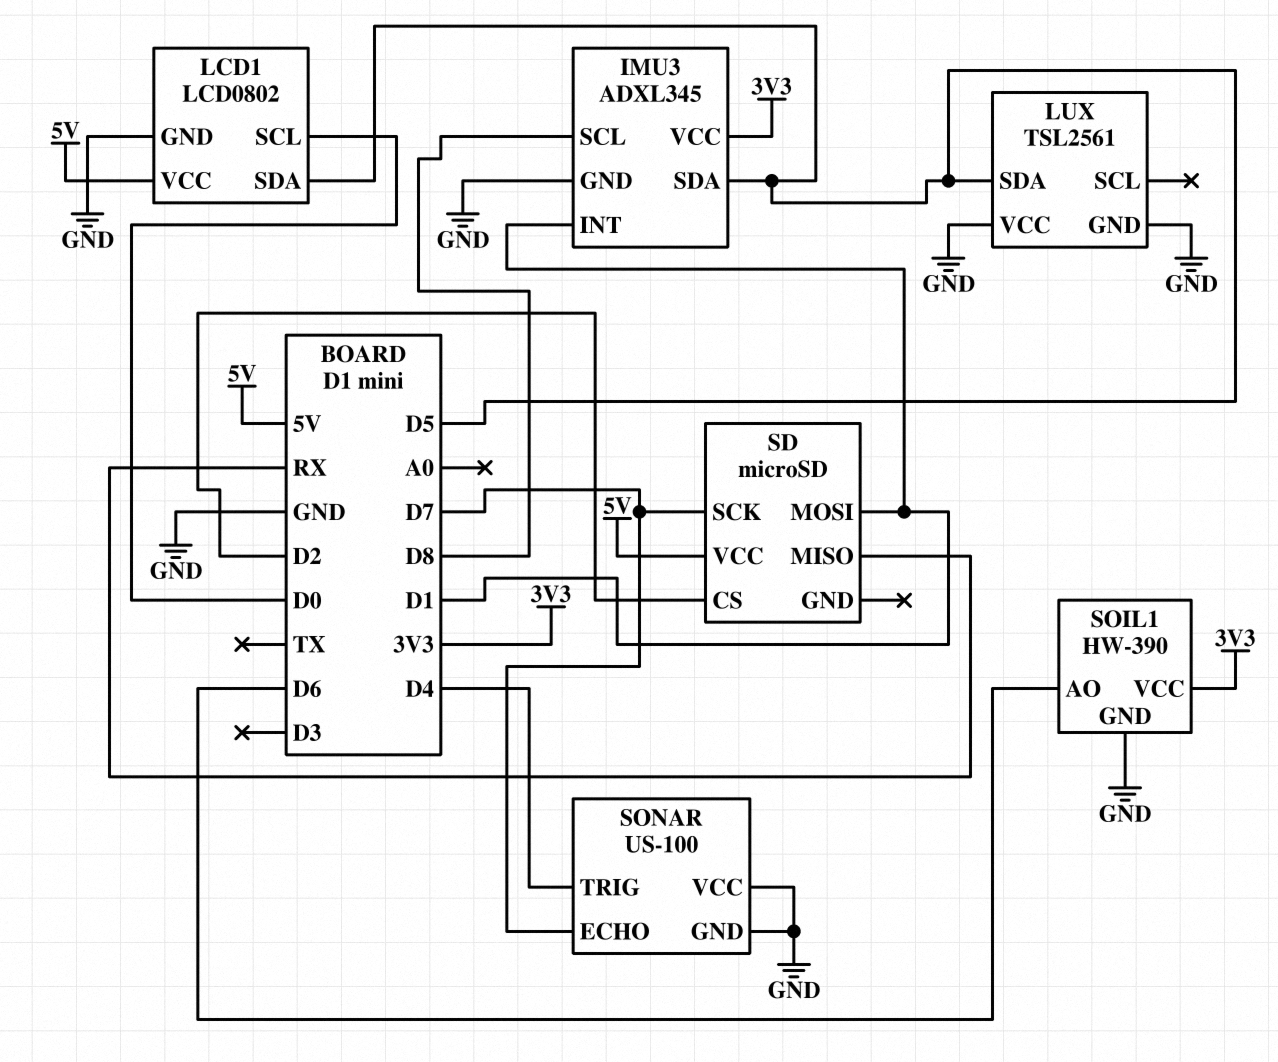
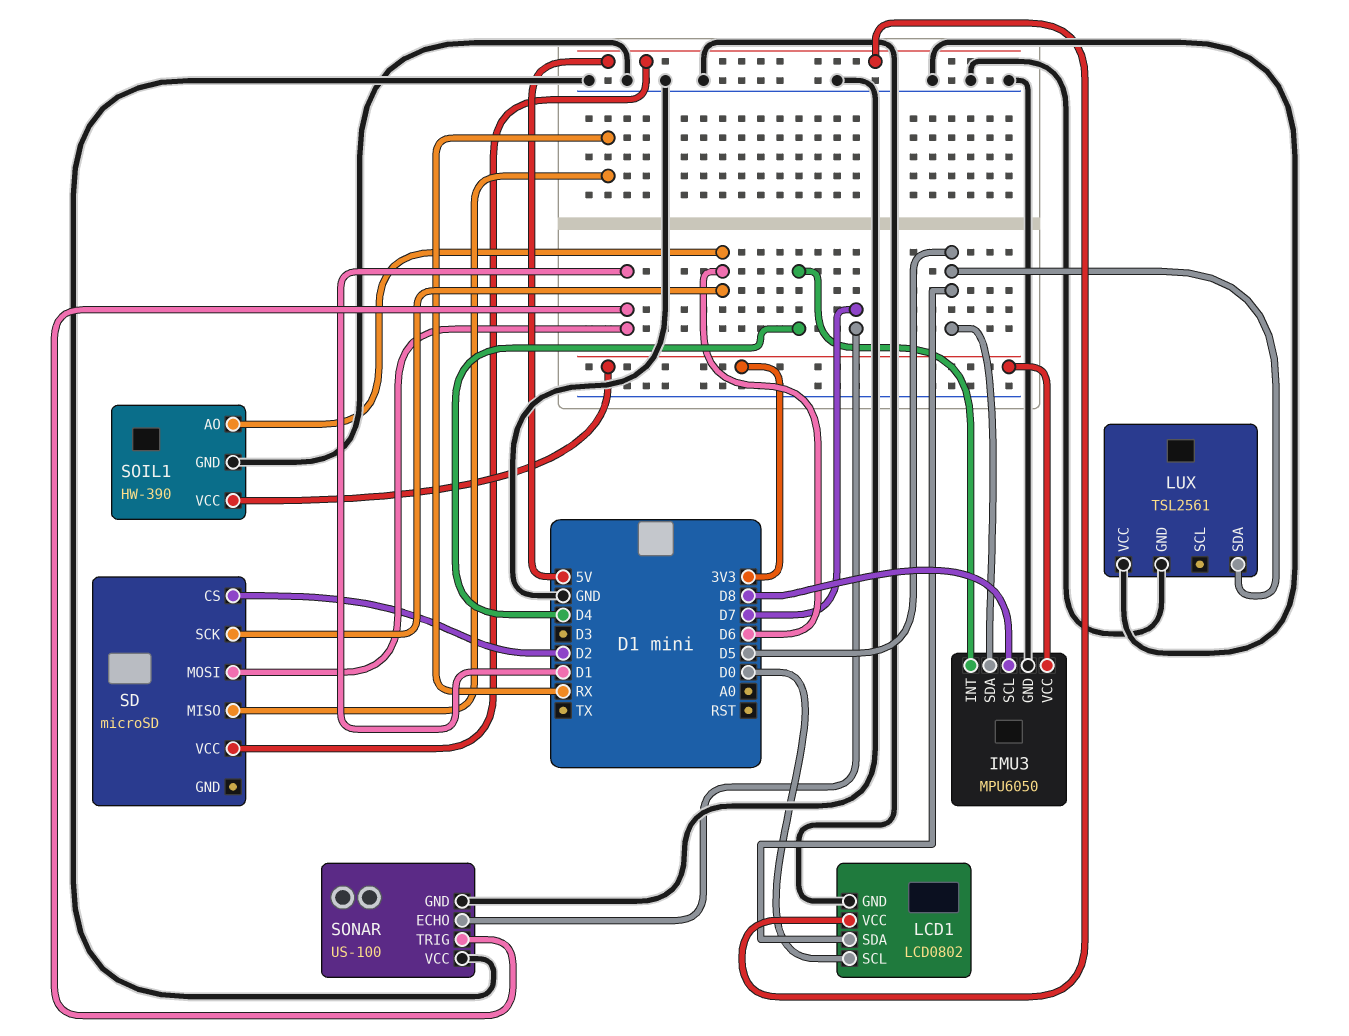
IMU3: ADXL345 -> MPU6050
IMU3 pin INT: D1 -> D4
SD pin SCK: D7 -> D6
SONAR pin TRIG: D4 -> D1

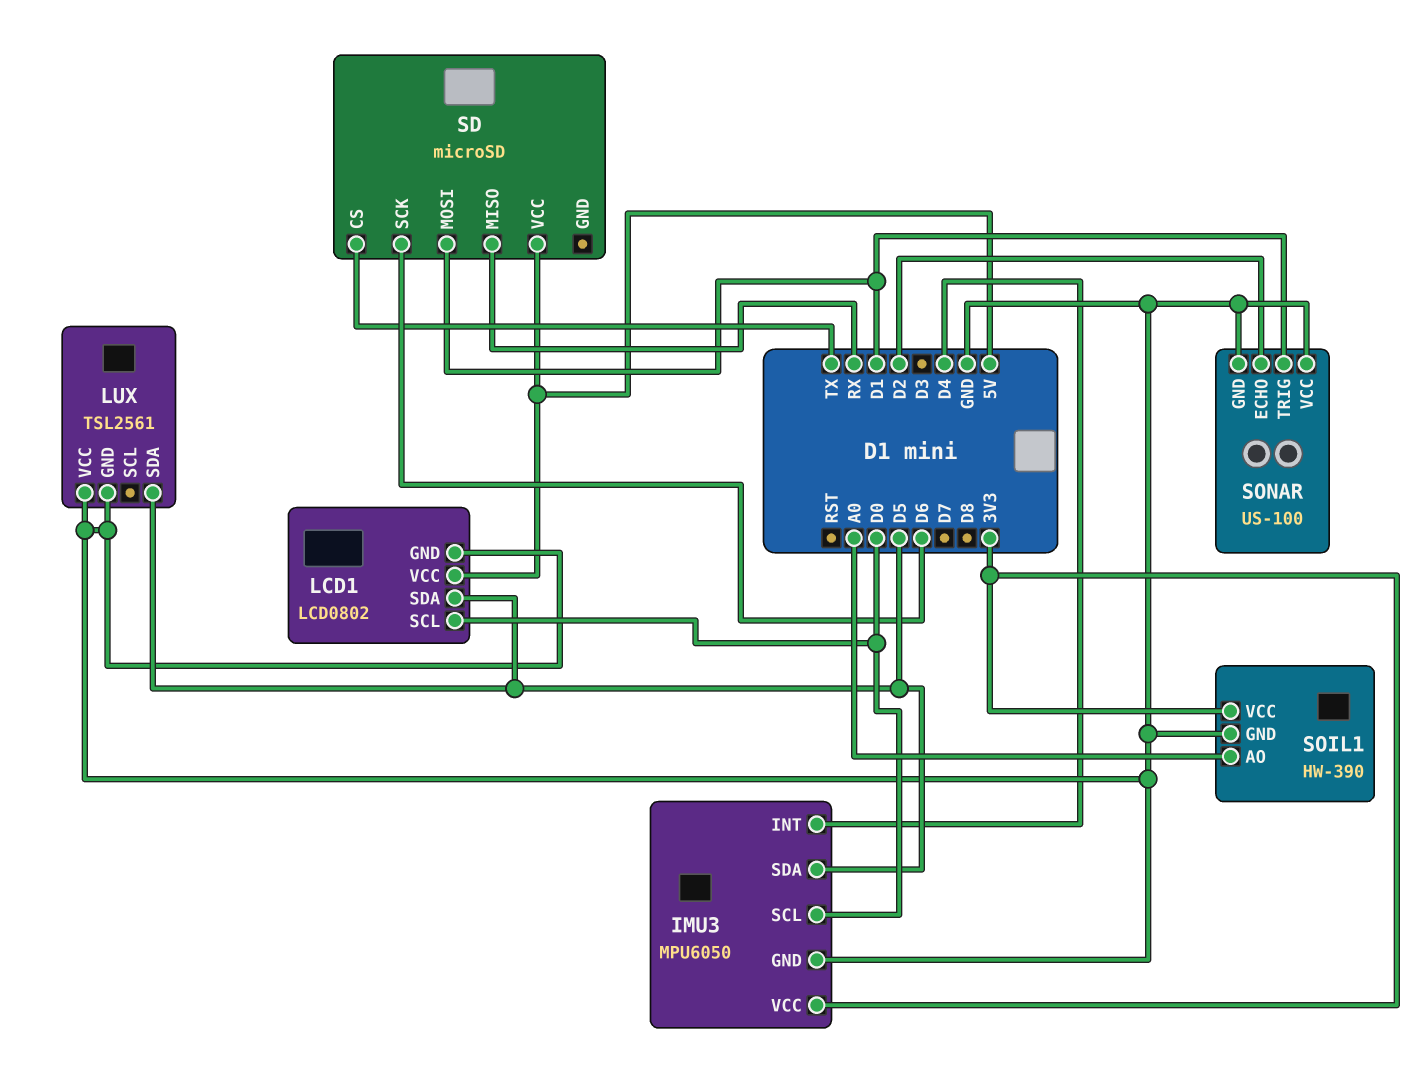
IMU3 pin SCL: D8 -> D0
SD pin CS: D2 -> TX
SOIL1 pin AO: D6 -> A0
SONAR pin ECHO: D7 -> D2

